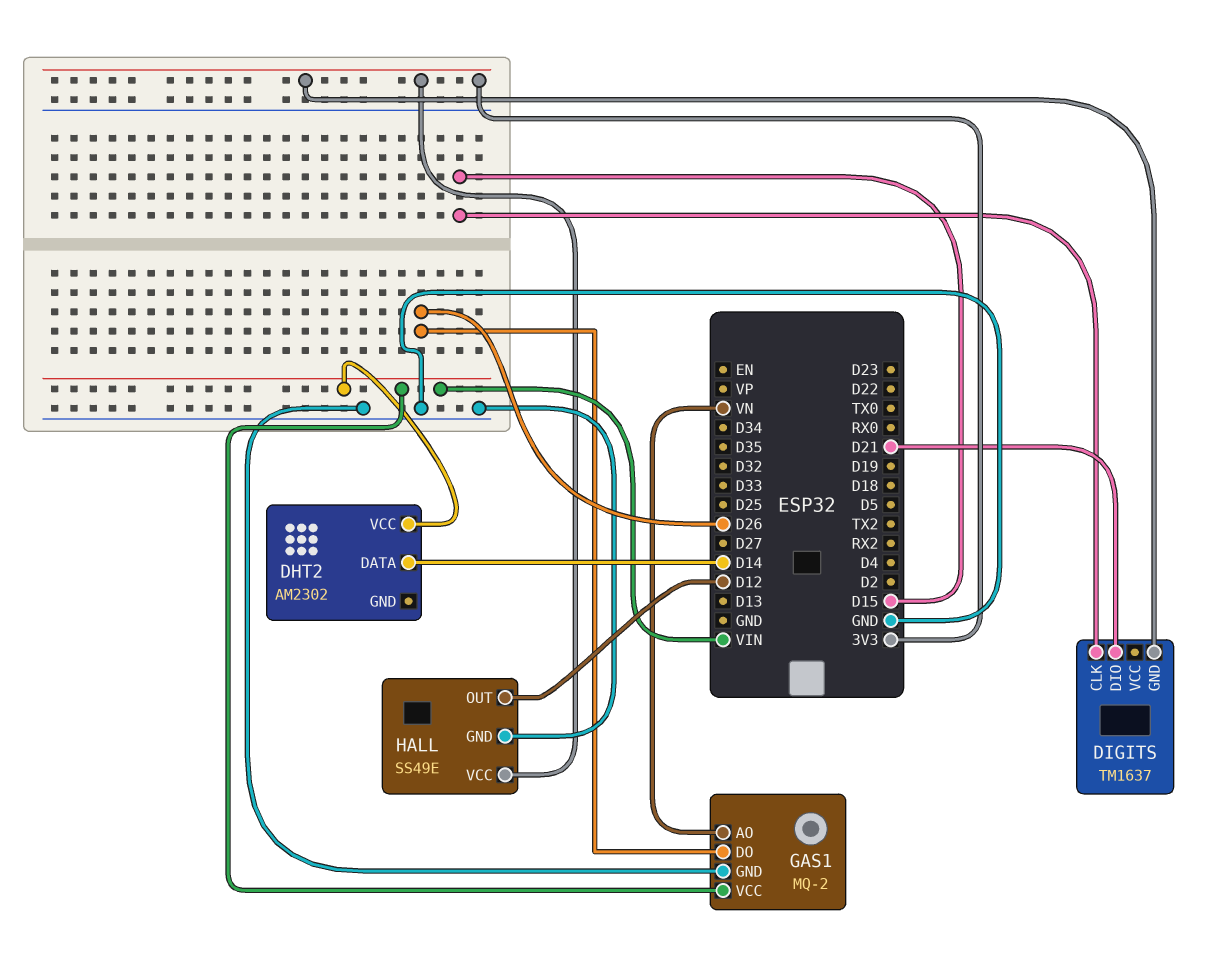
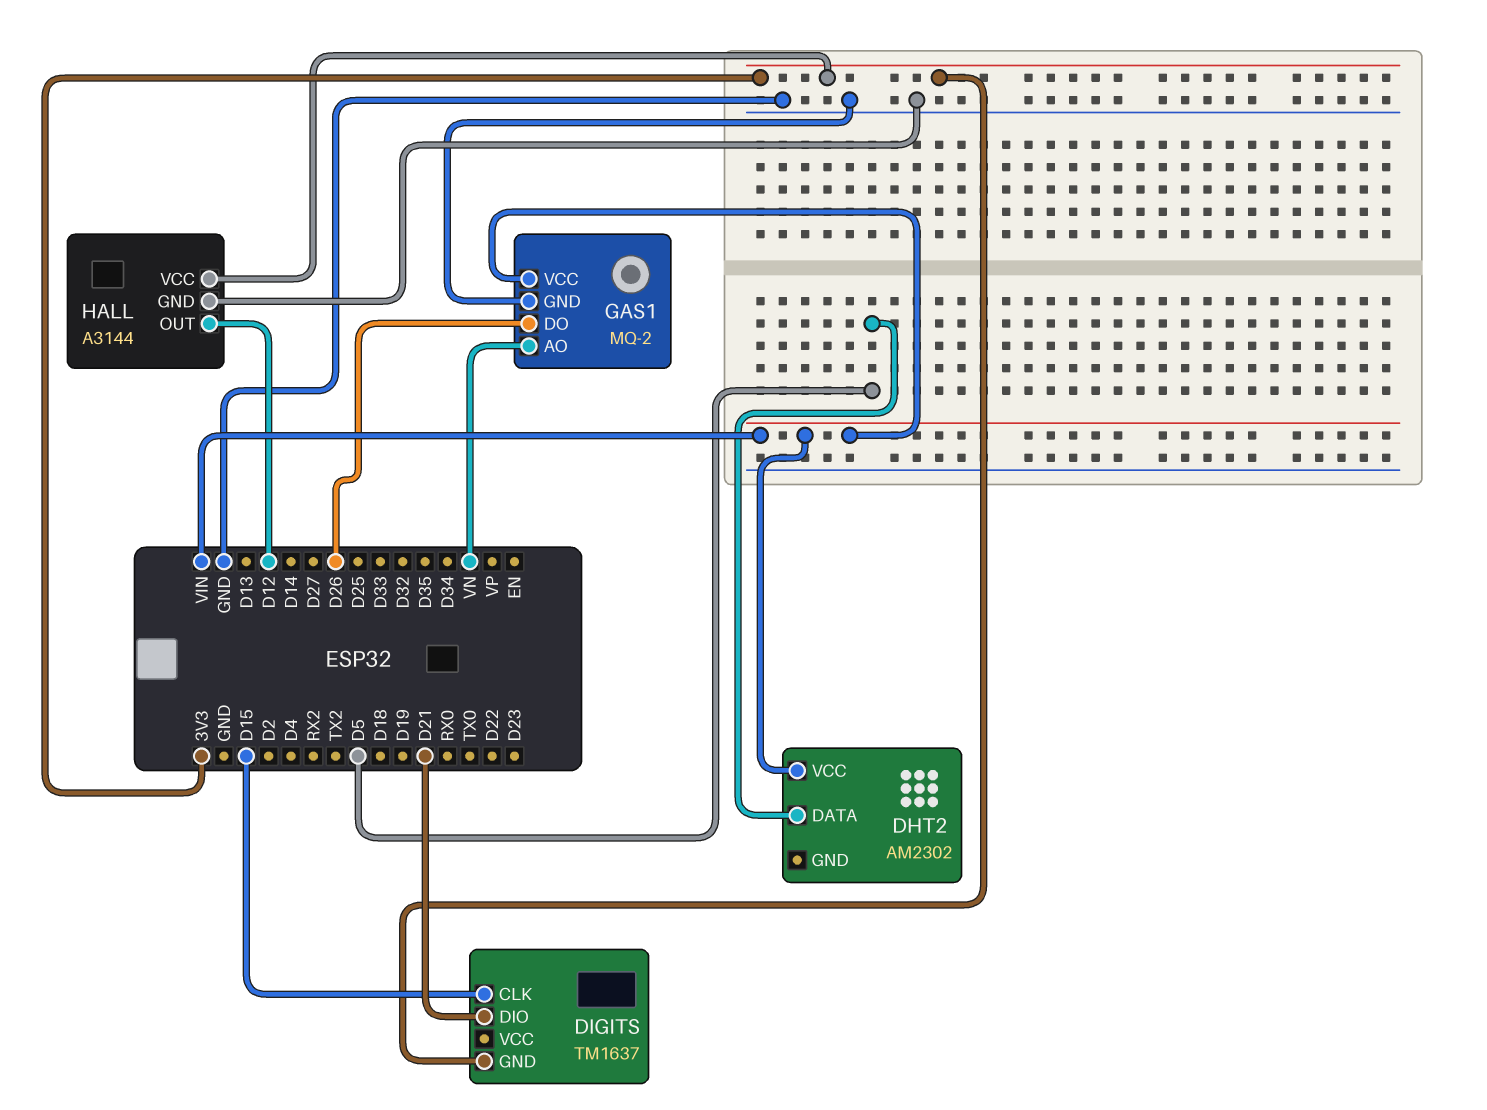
DHT2 pin DATA: D14 -> D5
HALL: SS49E -> A3144

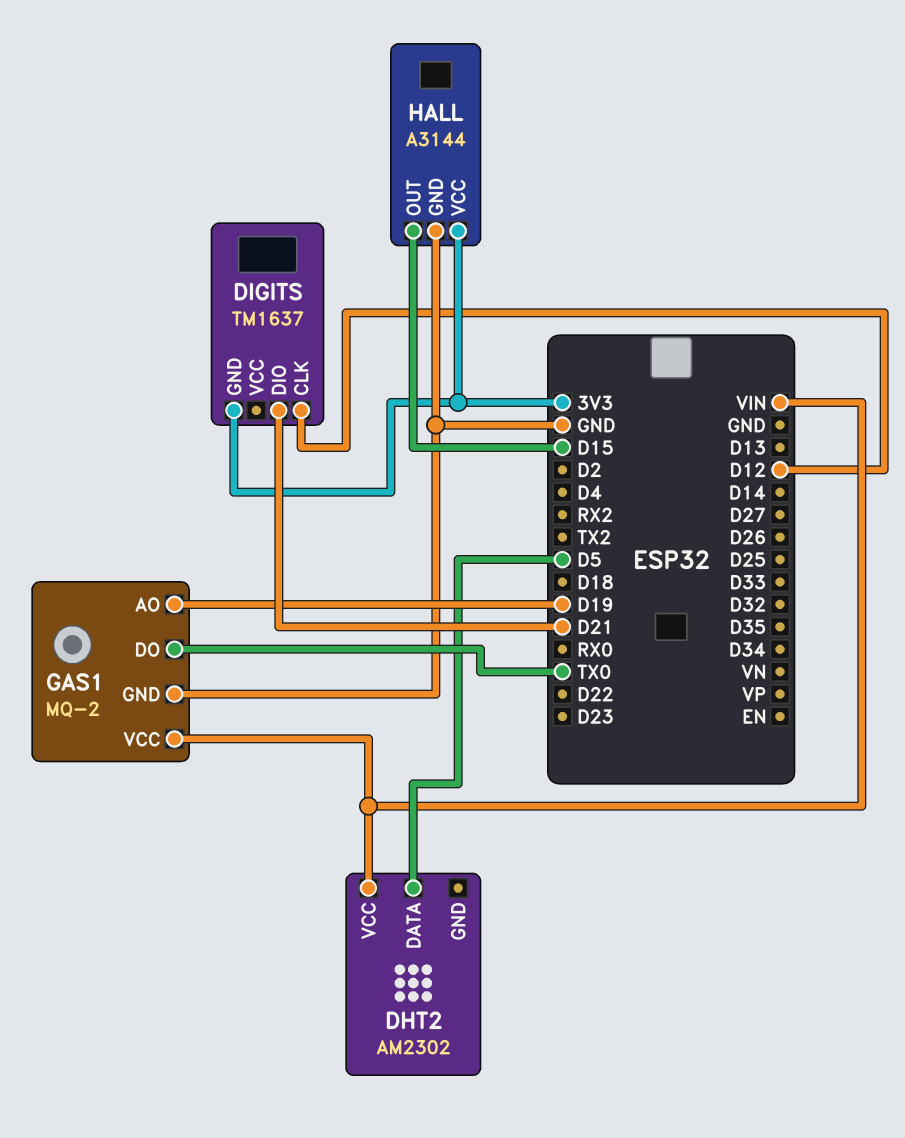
DIGITS pin CLK: D15 -> D12
GAS1 pin AO: VN -> D19
GAS1 pin DO: D26 -> TX0
HALL pin OUT: D12 -> D15

